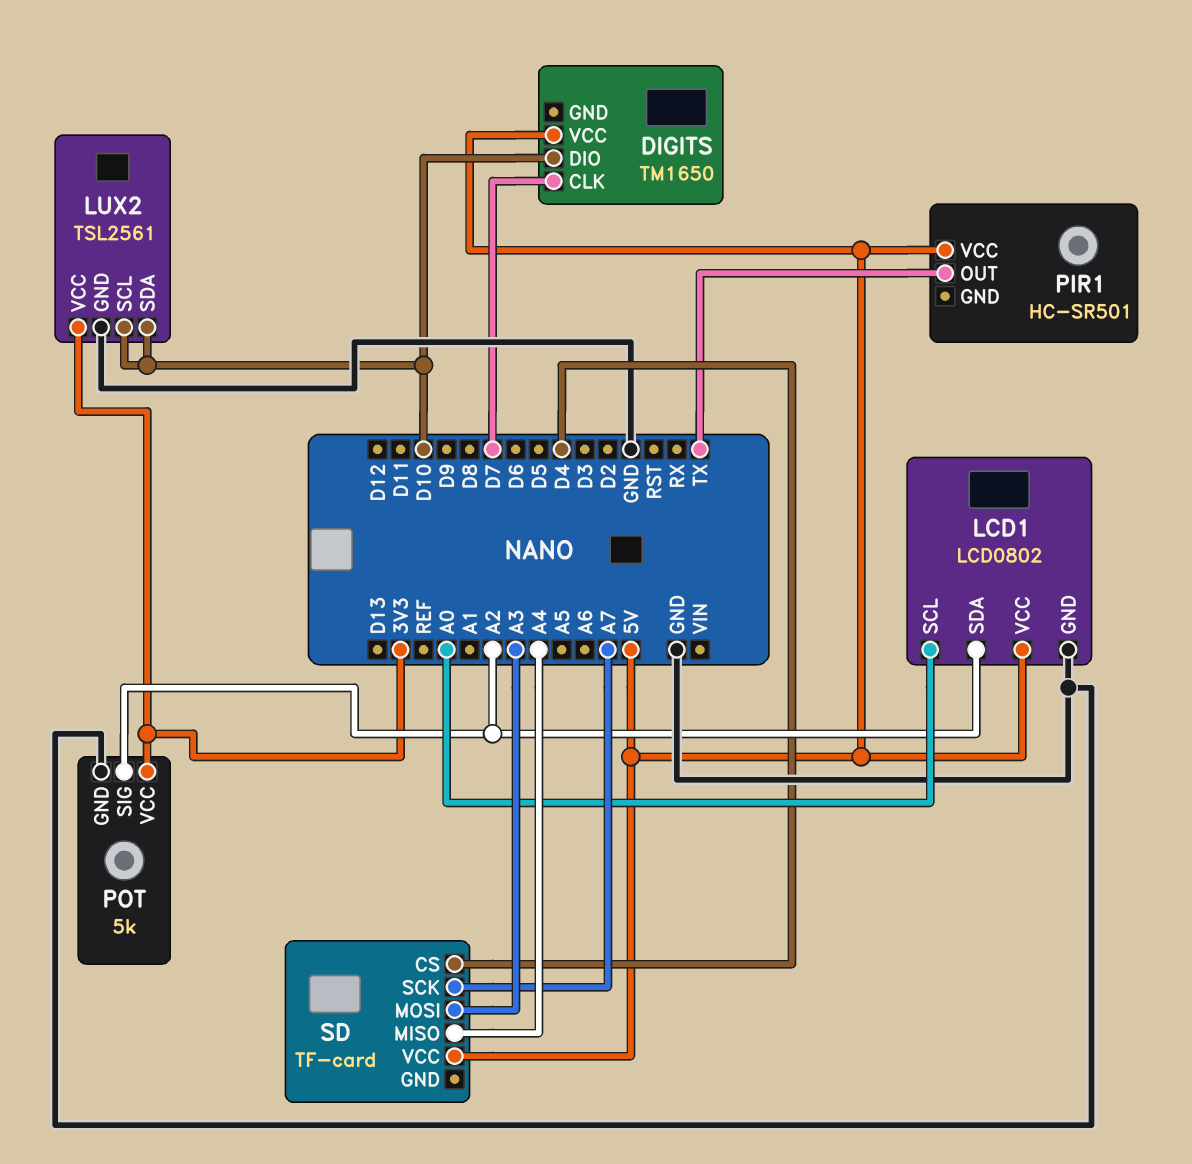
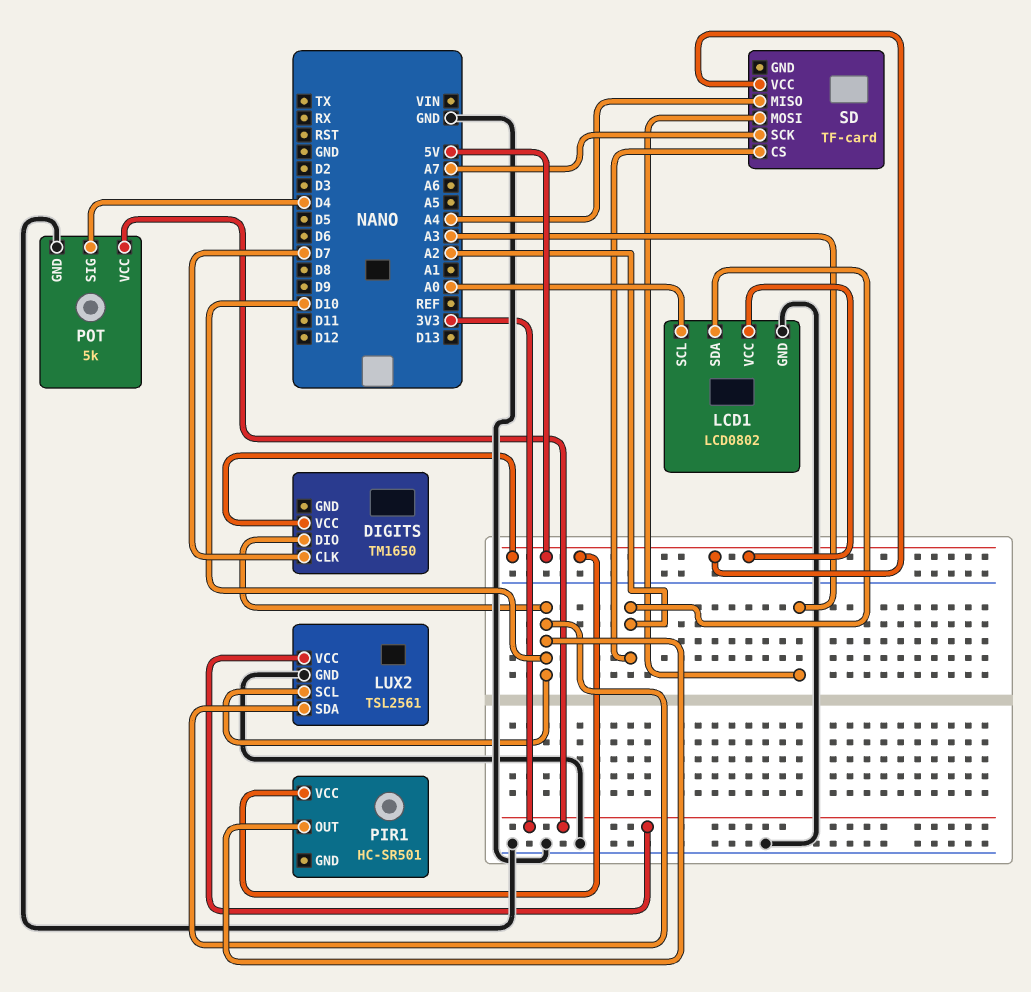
PIR1 pin OUT: TX -> D10
POT pin SIG: A2 -> D4
SD pin CS: D4 -> A2

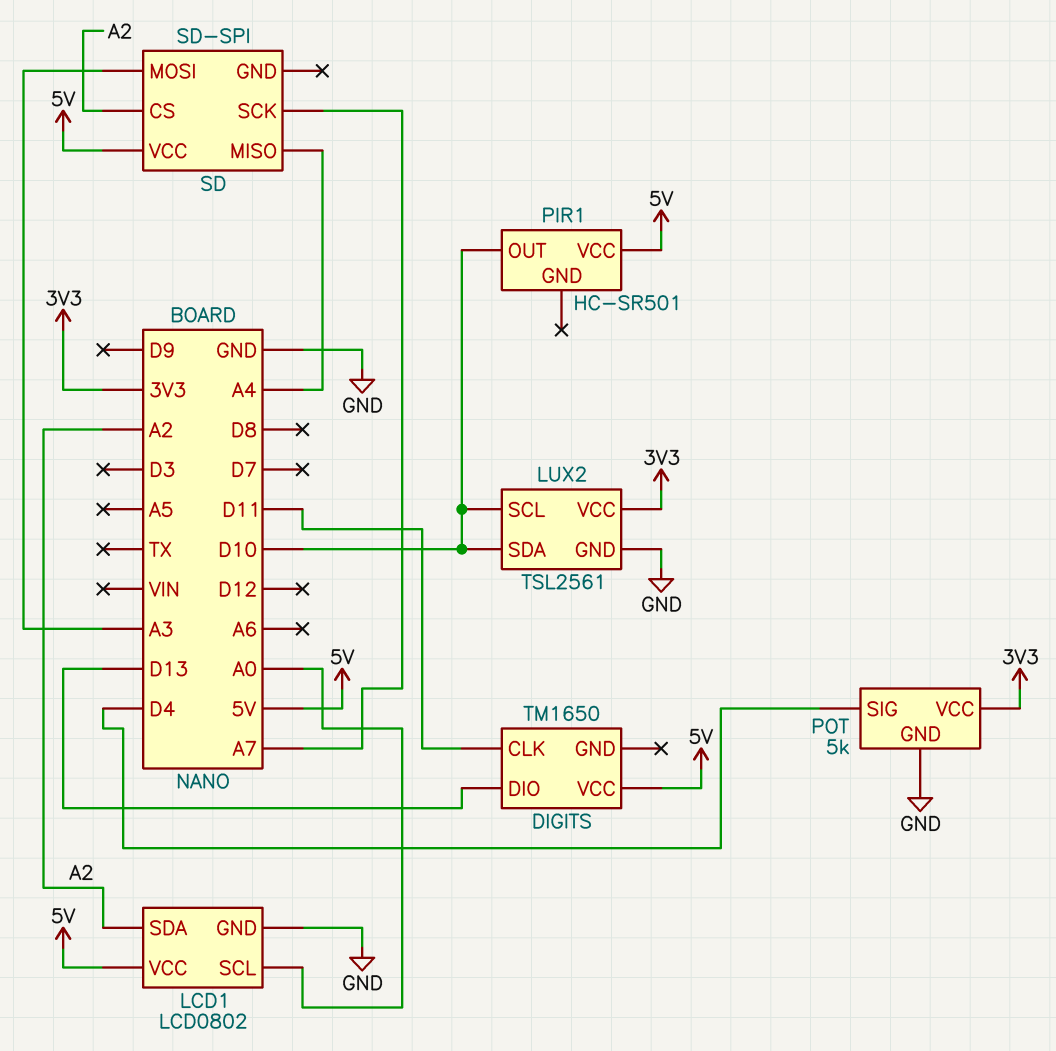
DIGITS pin CLK: D7 -> D11
DIGITS pin DIO: D10 -> D13
SD: TF-card -> SD-SPI

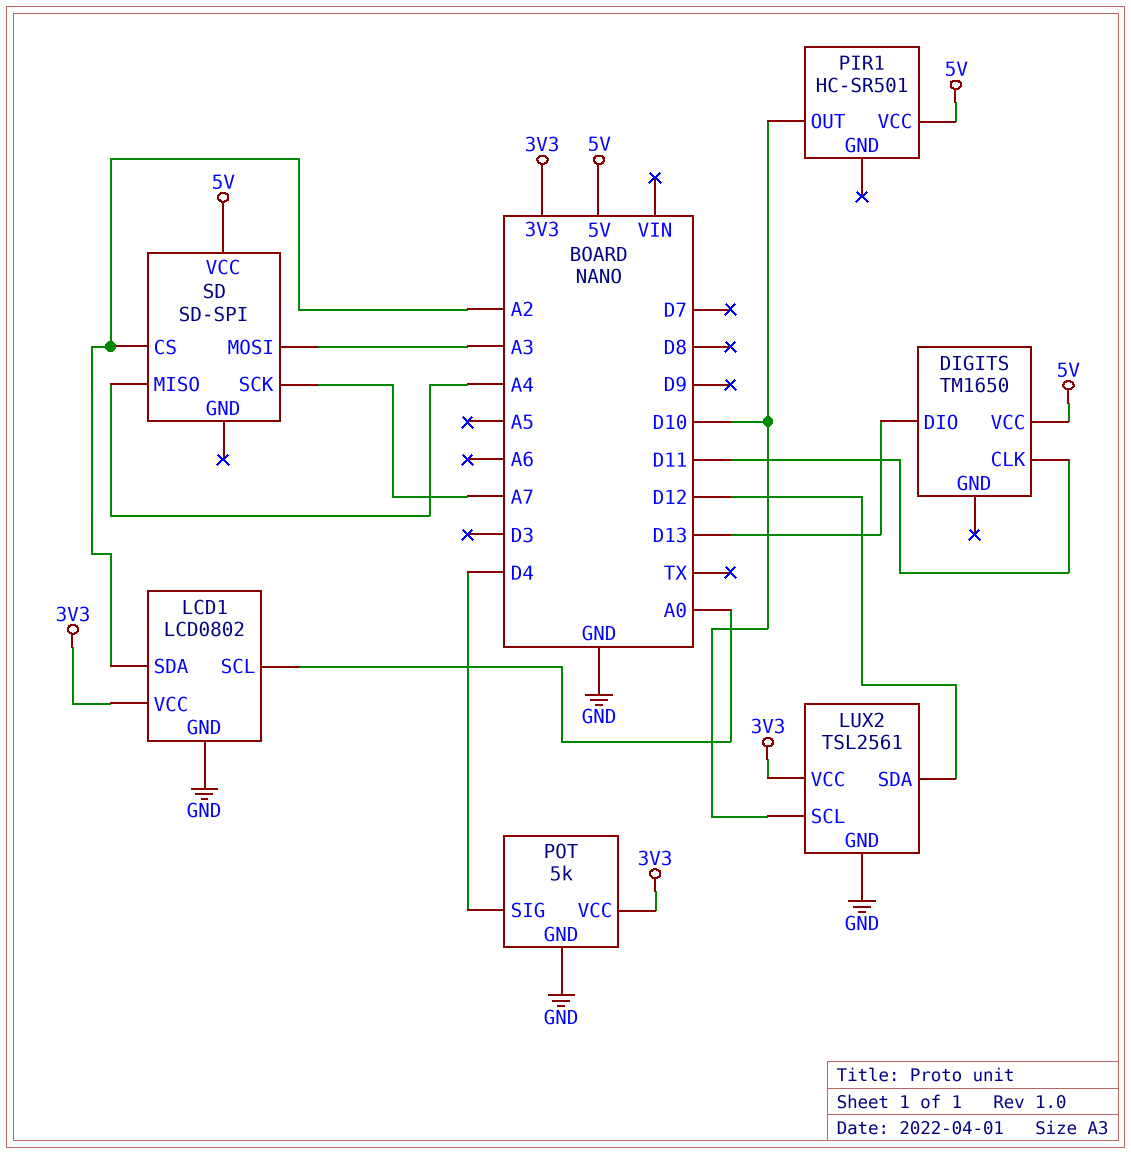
LCD1 pin VCC: 5V -> 3V3
LUX2 pin SDA: D10 -> D12

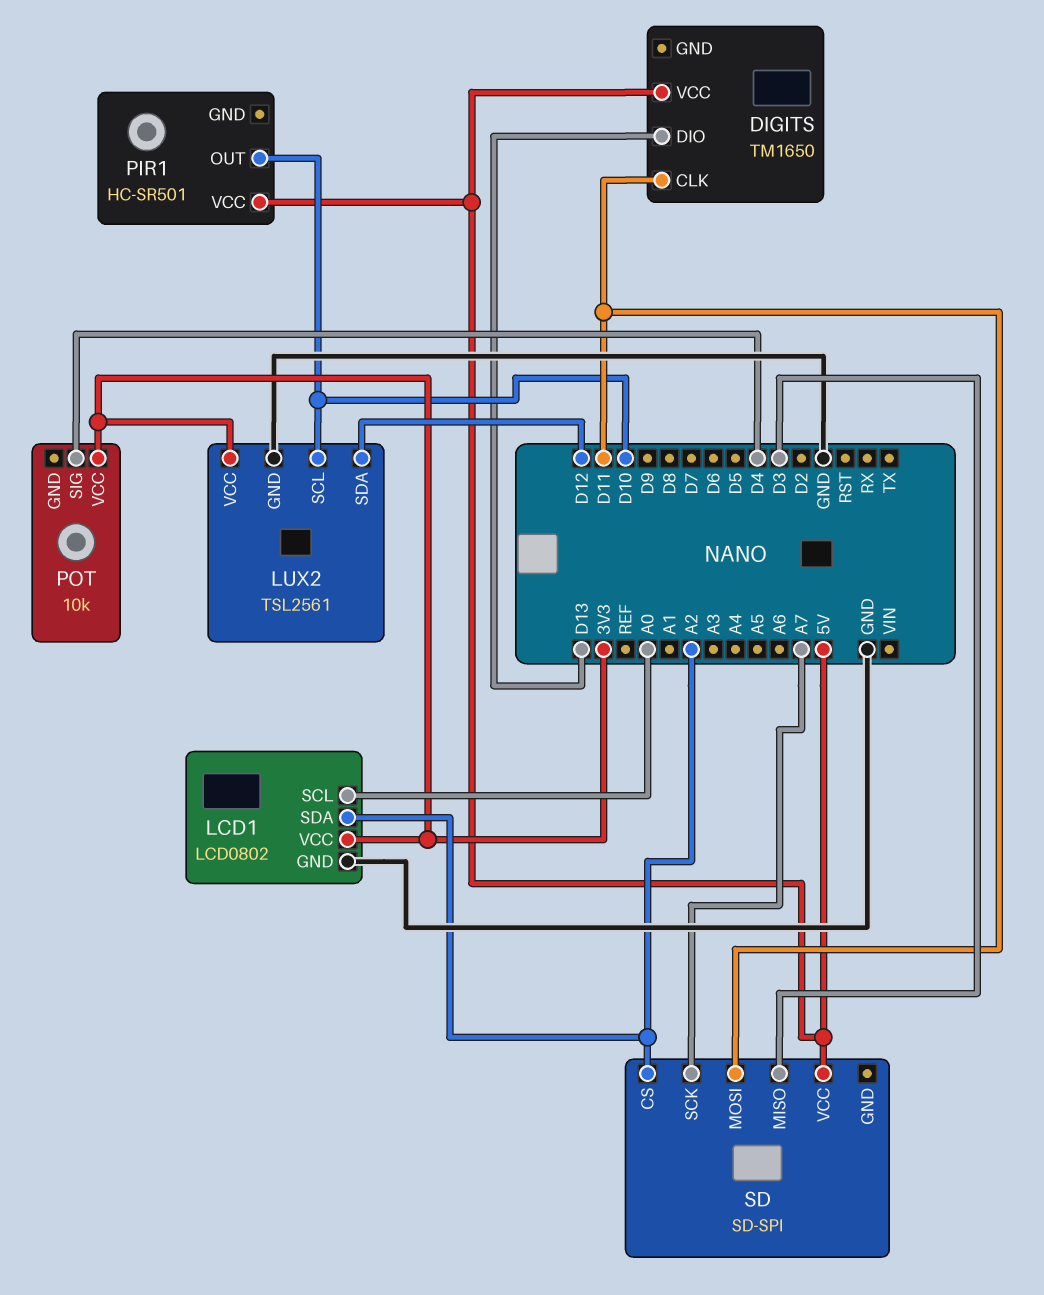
POT: 5k -> 10k
POT pin GND: GND -> none
SD pin MISO: A4 -> D3
SD pin MOSI: A3 -> D11

